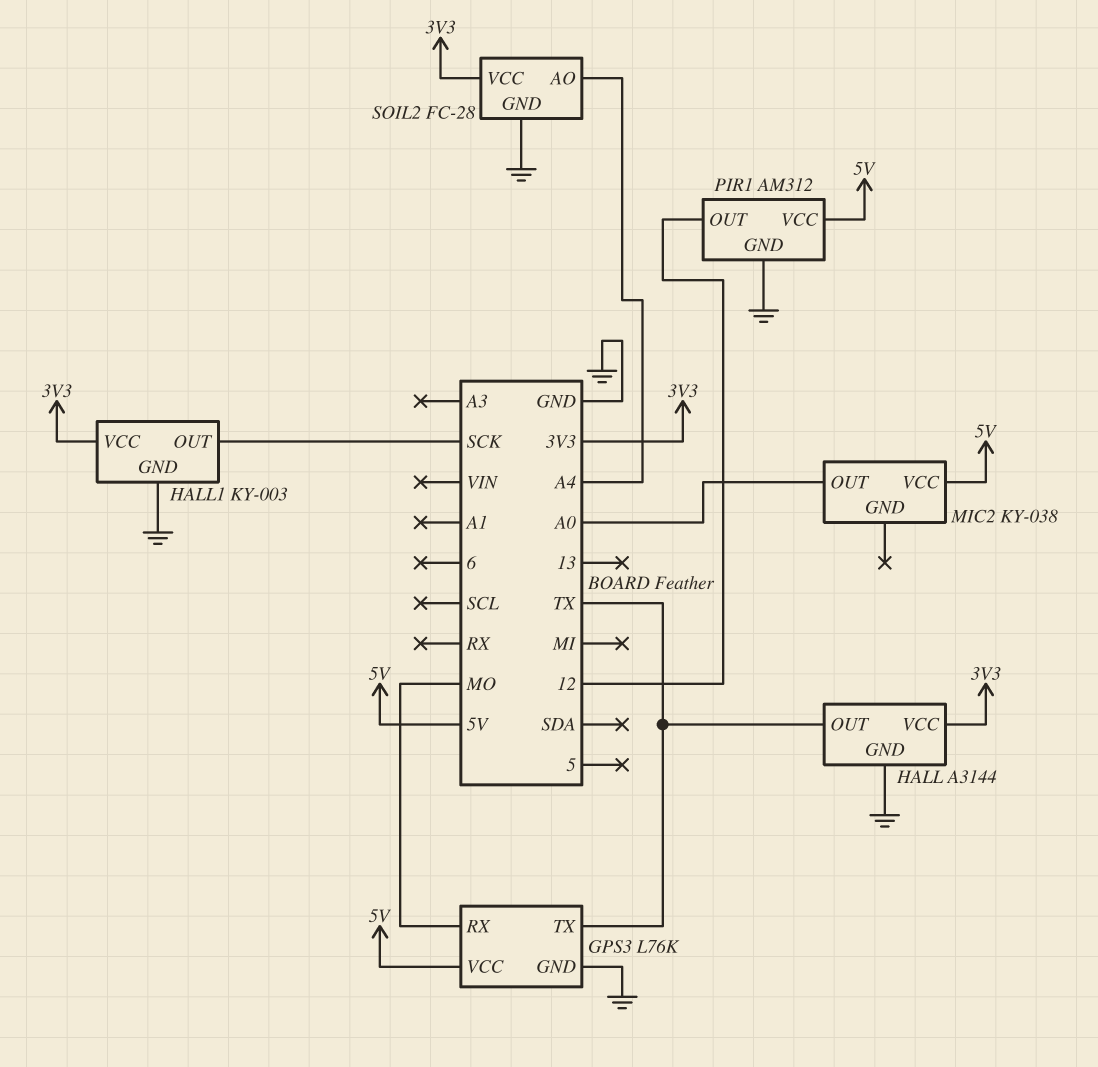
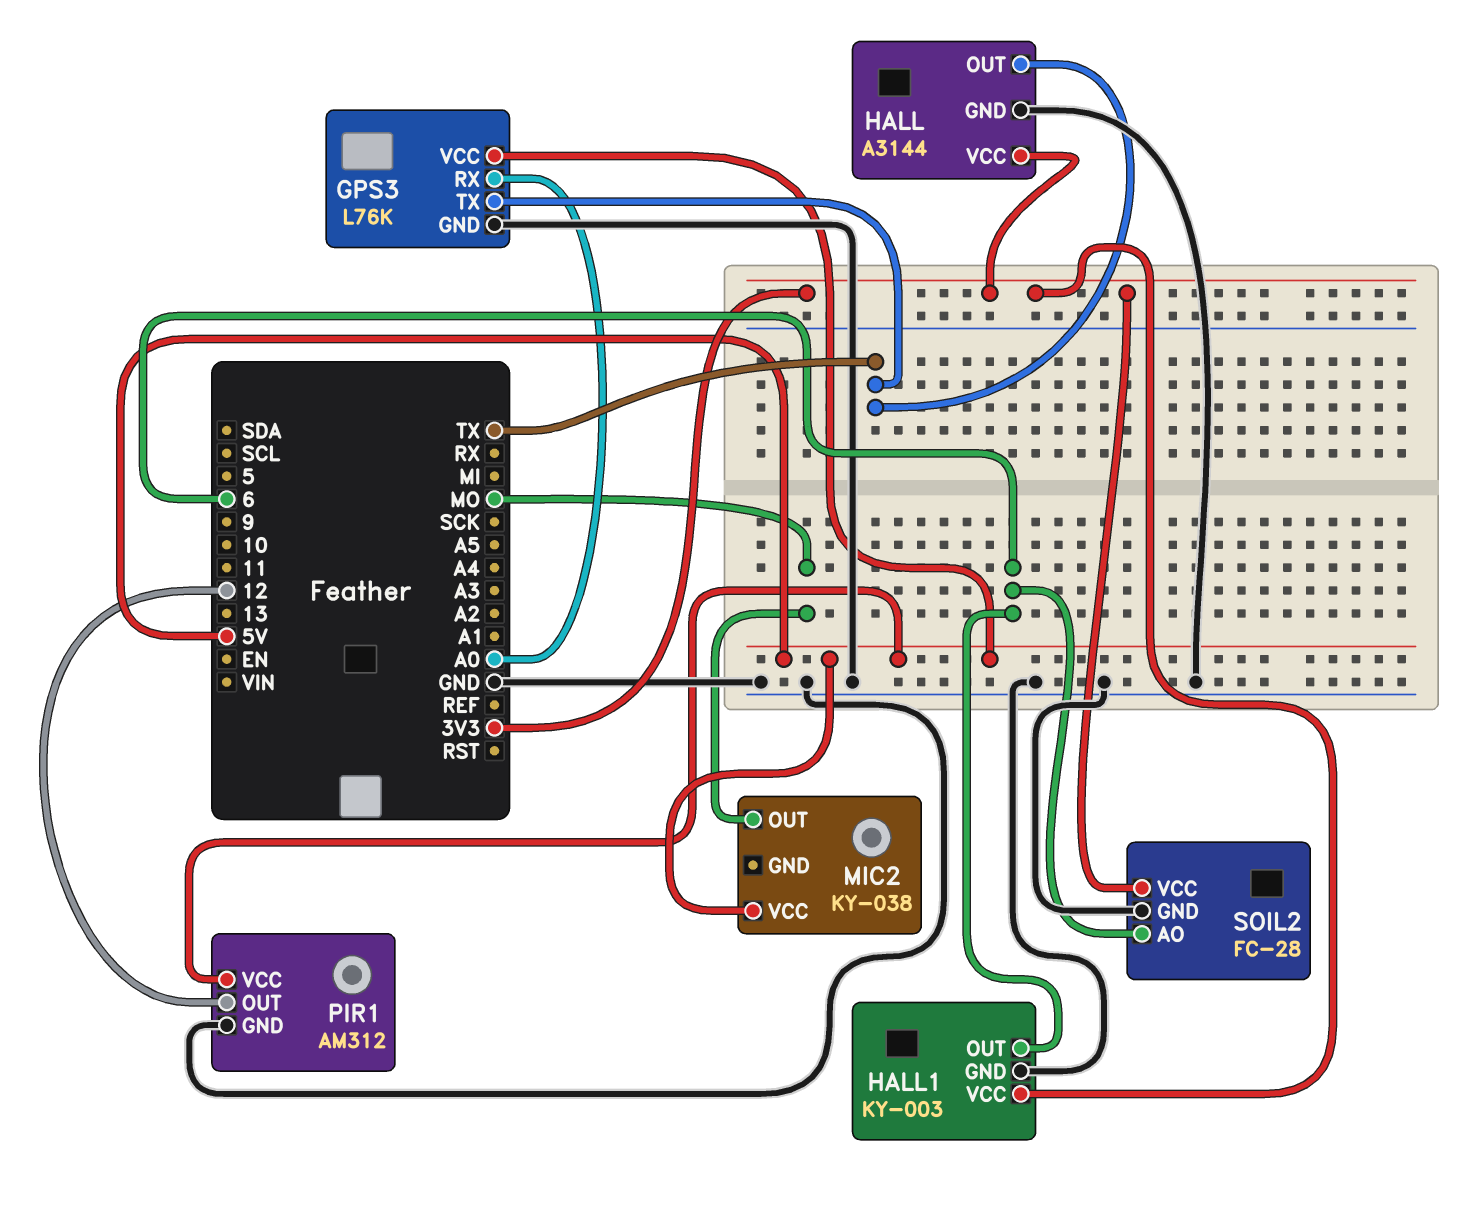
GPS3 pin RX: MO -> A0
HALL1 pin OUT: SCK -> 6
MIC2 pin OUT: A0 -> MO
SOIL2 pin AO: A4 -> 6

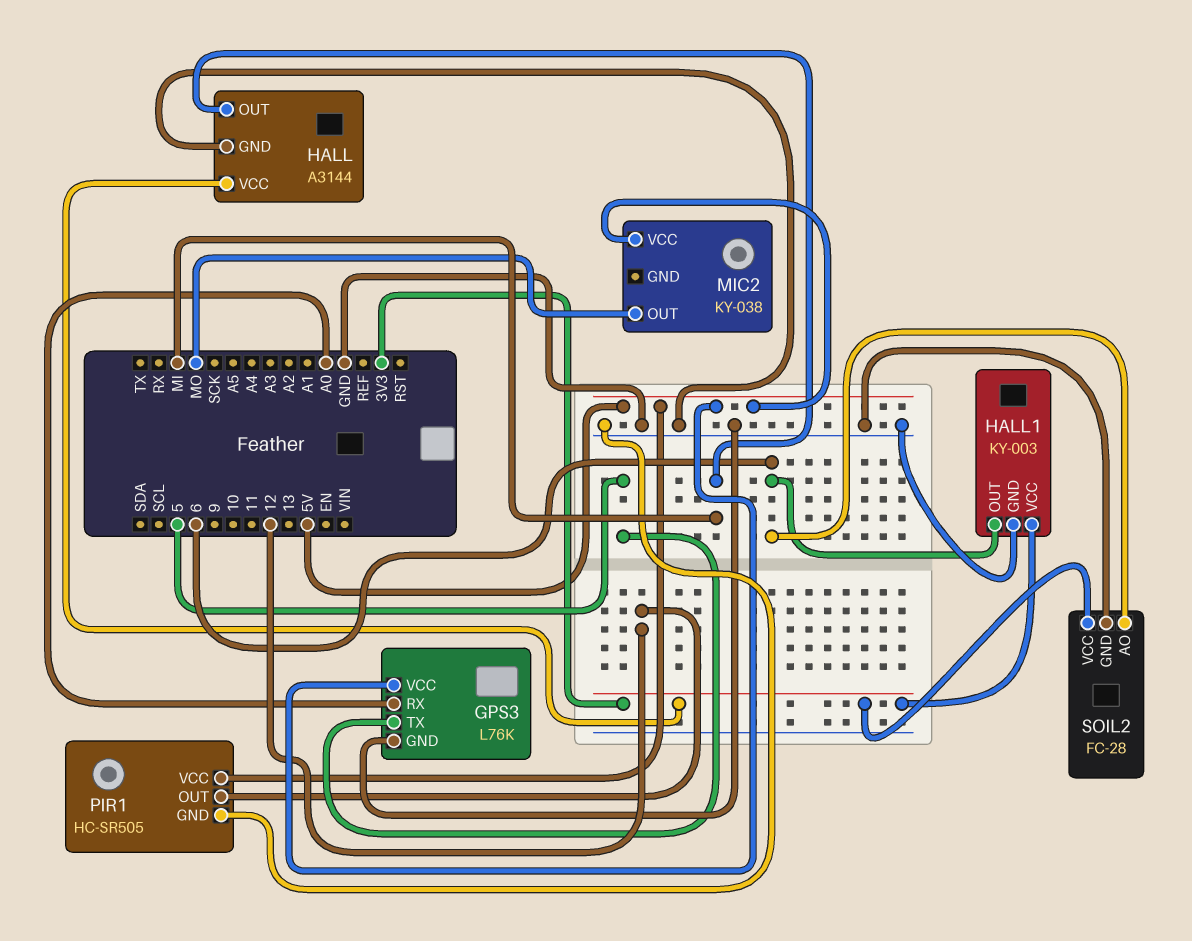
GPS3 pin TX: TX -> 5
HALL pin OUT: TX -> MI
PIR1: AM312 -> HC-SR505

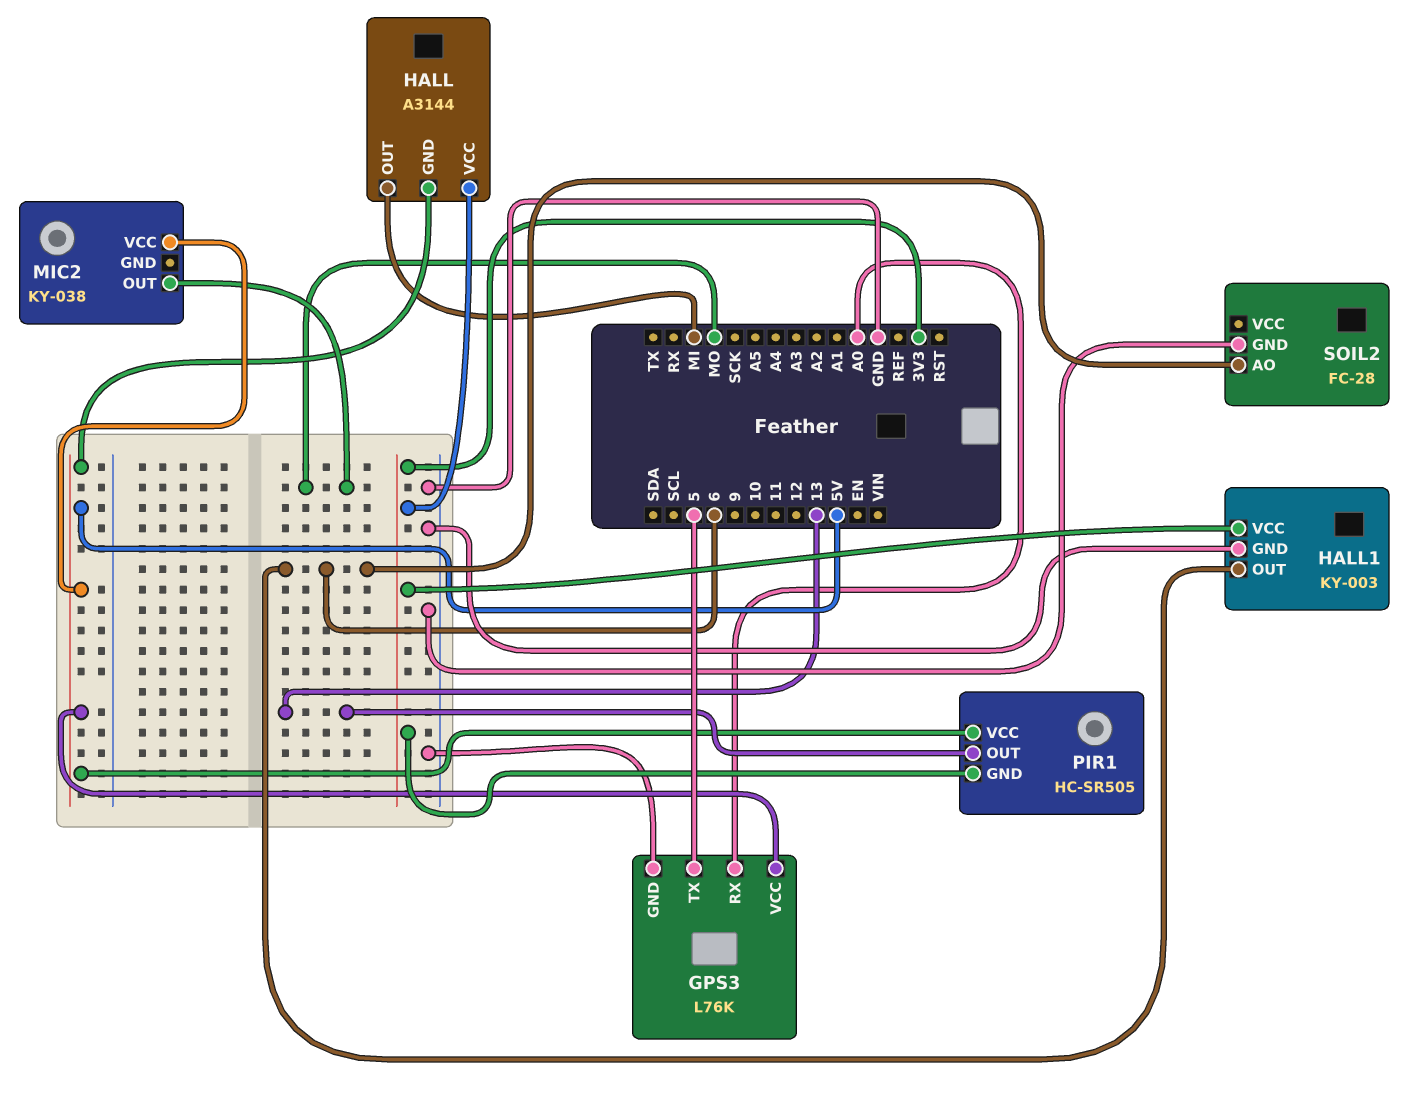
HALL pin GND: GND -> 5V
PIR1 pin GND: GND -> 3V3
PIR1 pin OUT: 12 -> 13
SOIL2 pin VCC: 3V3 -> none

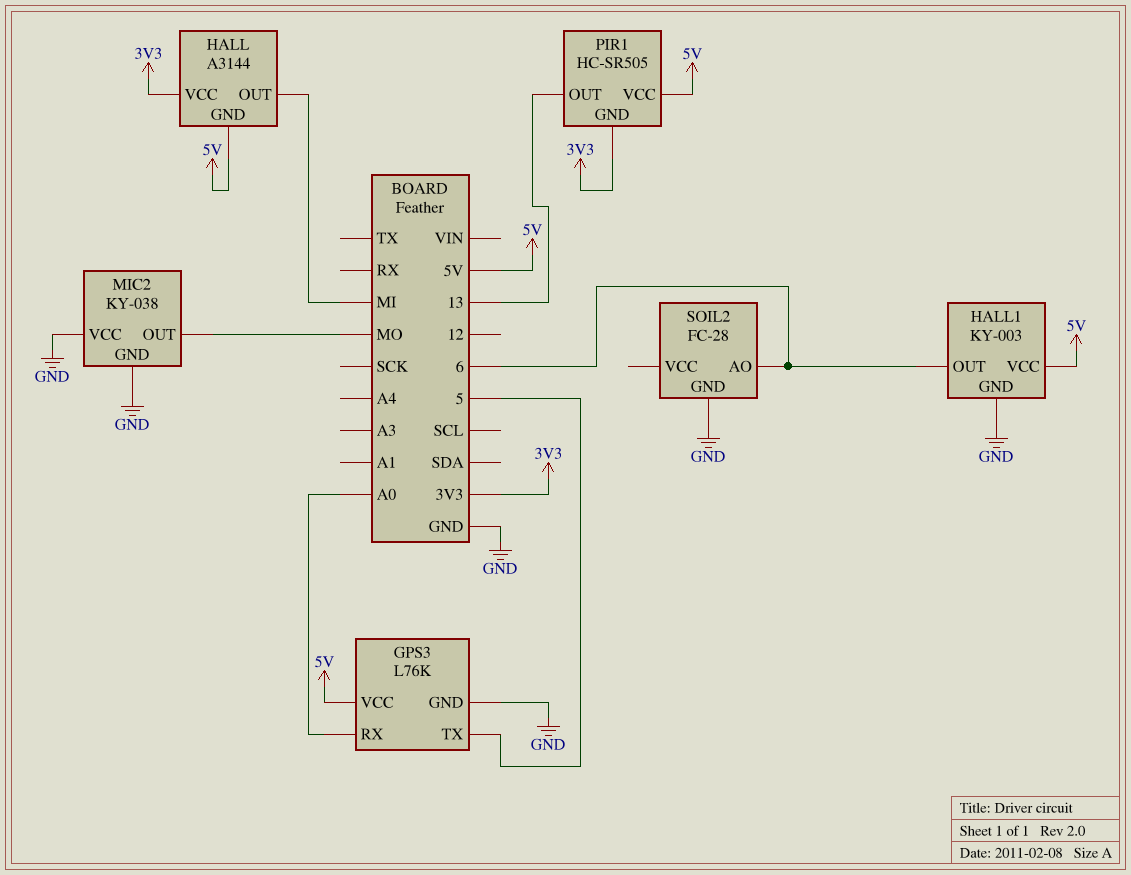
HALL1 pin VCC: 3V3 -> 5V
MIC2 pin GND: none -> GND
MIC2 pin VCC: 5V -> GND

